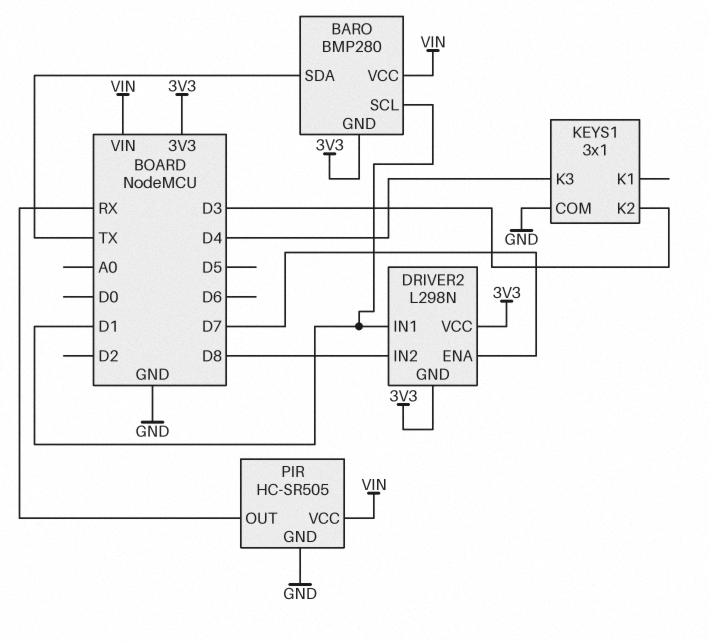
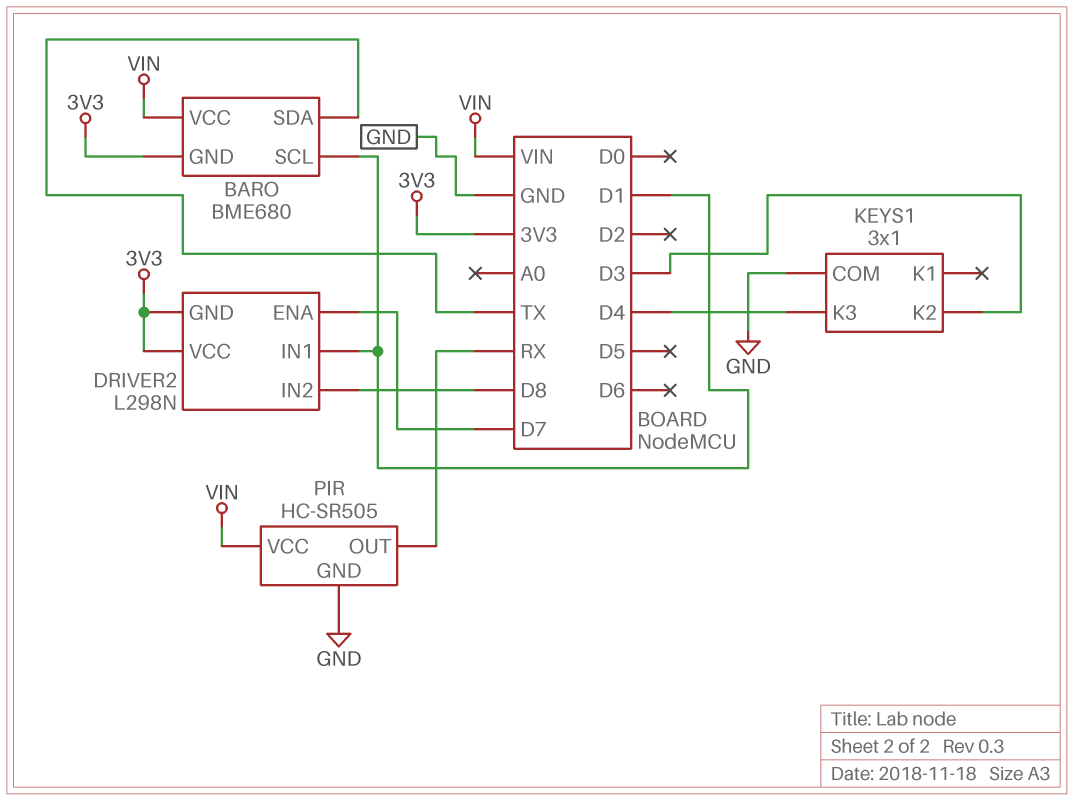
BARO: BMP280 -> BME680

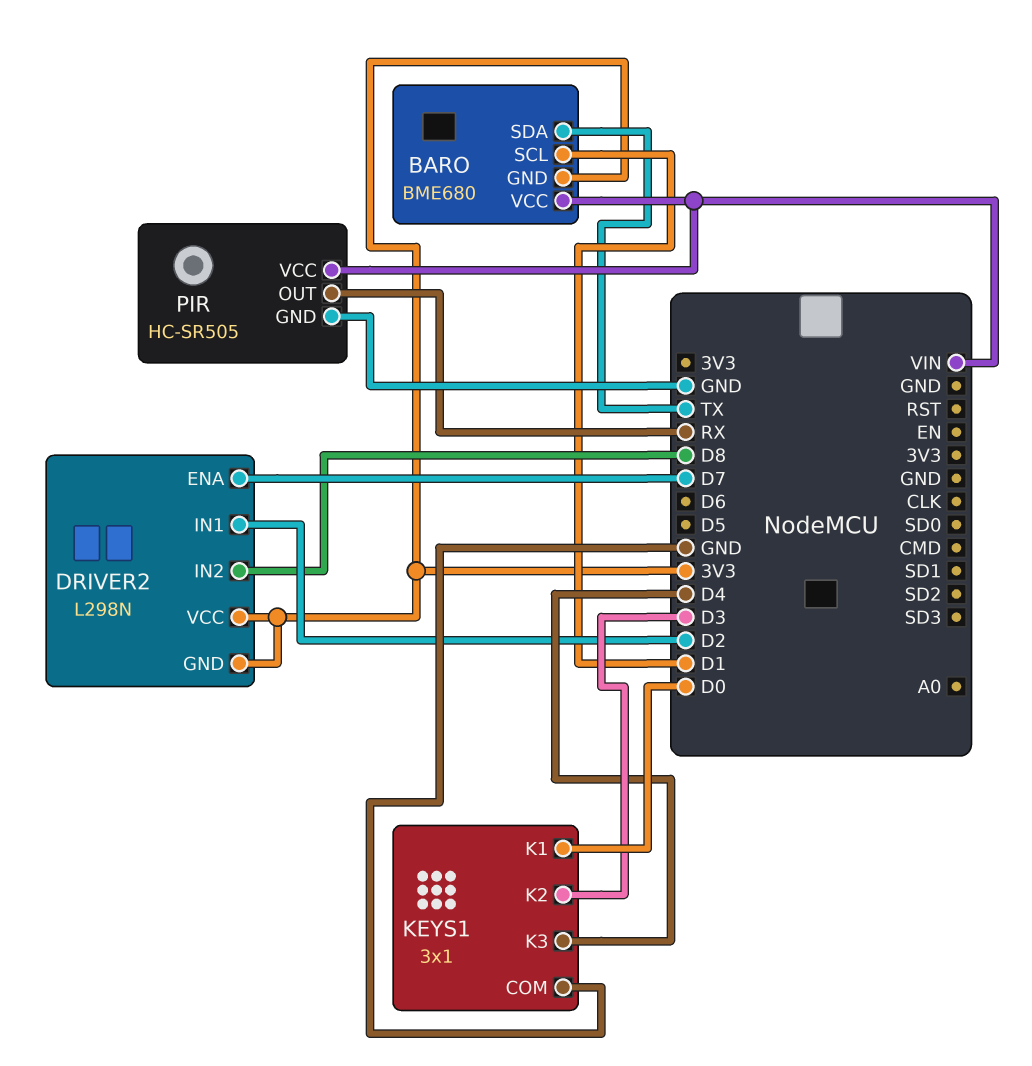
DRIVER2 pin IN1: D1 -> D2
KEYS1 pin K1: none -> D0

